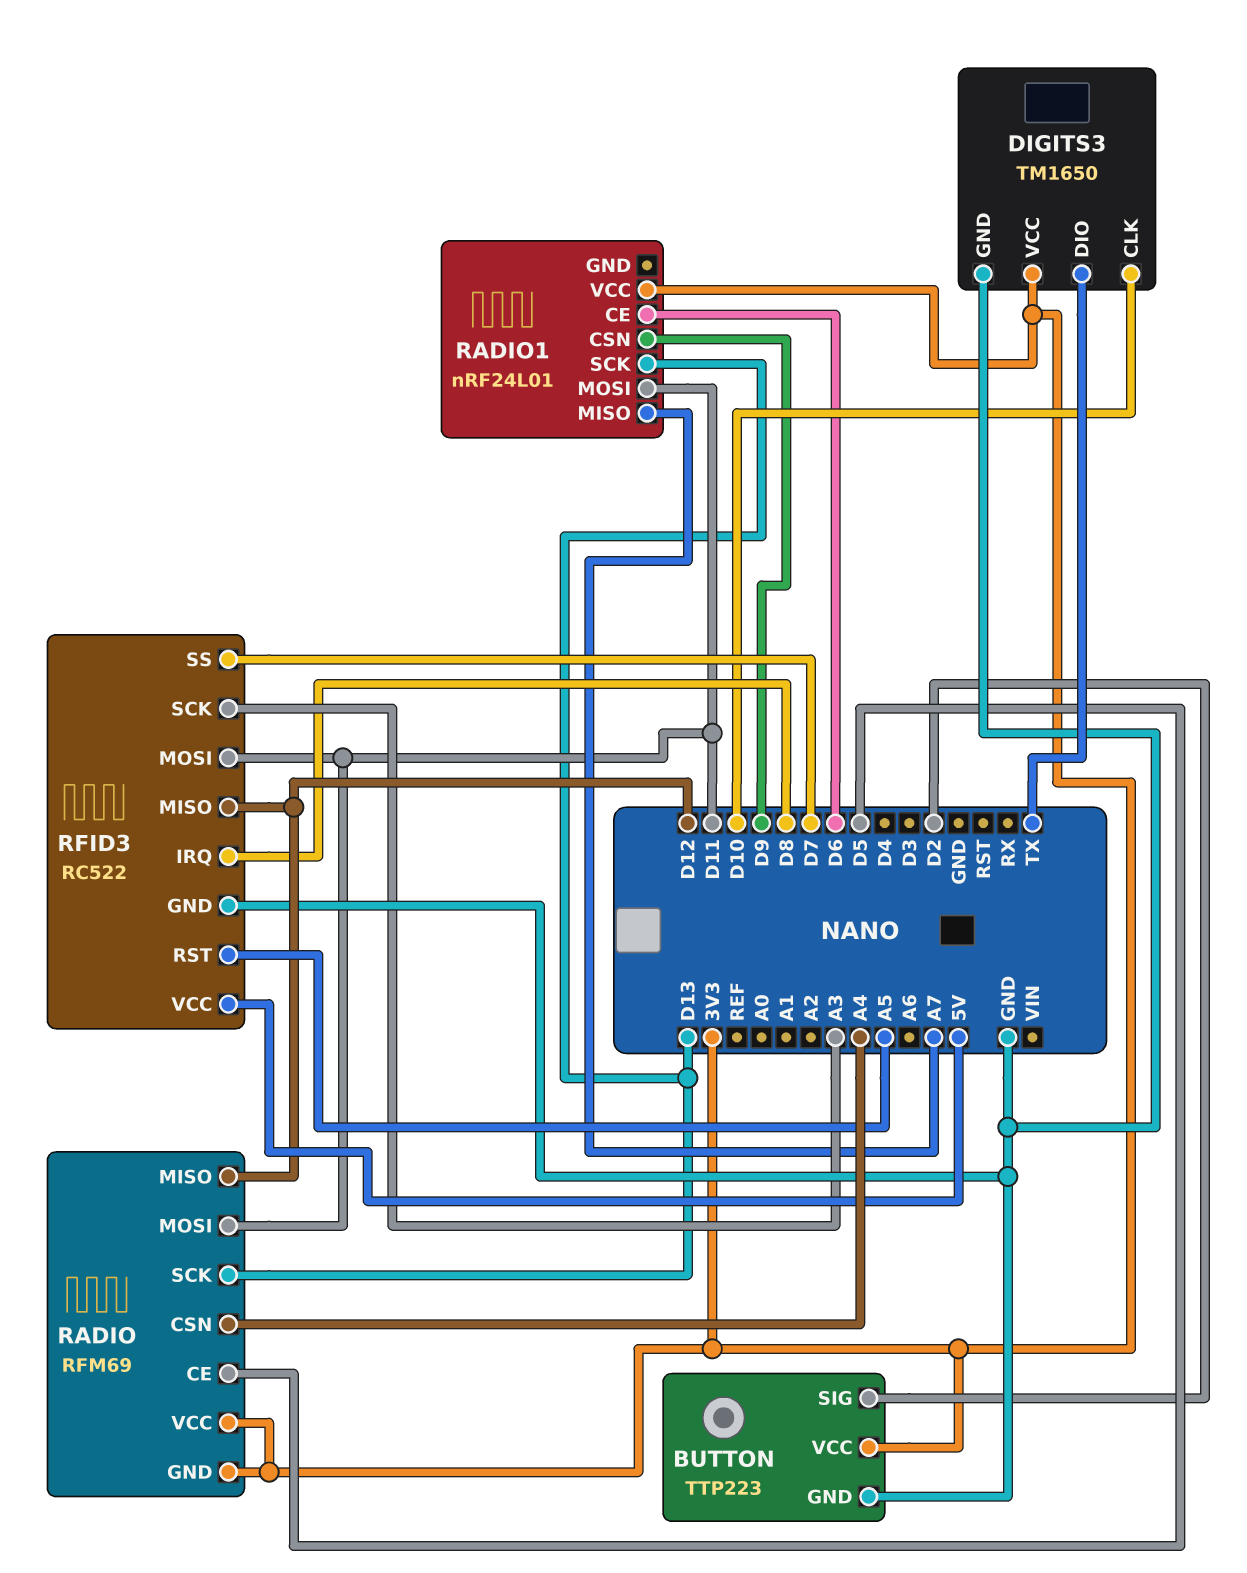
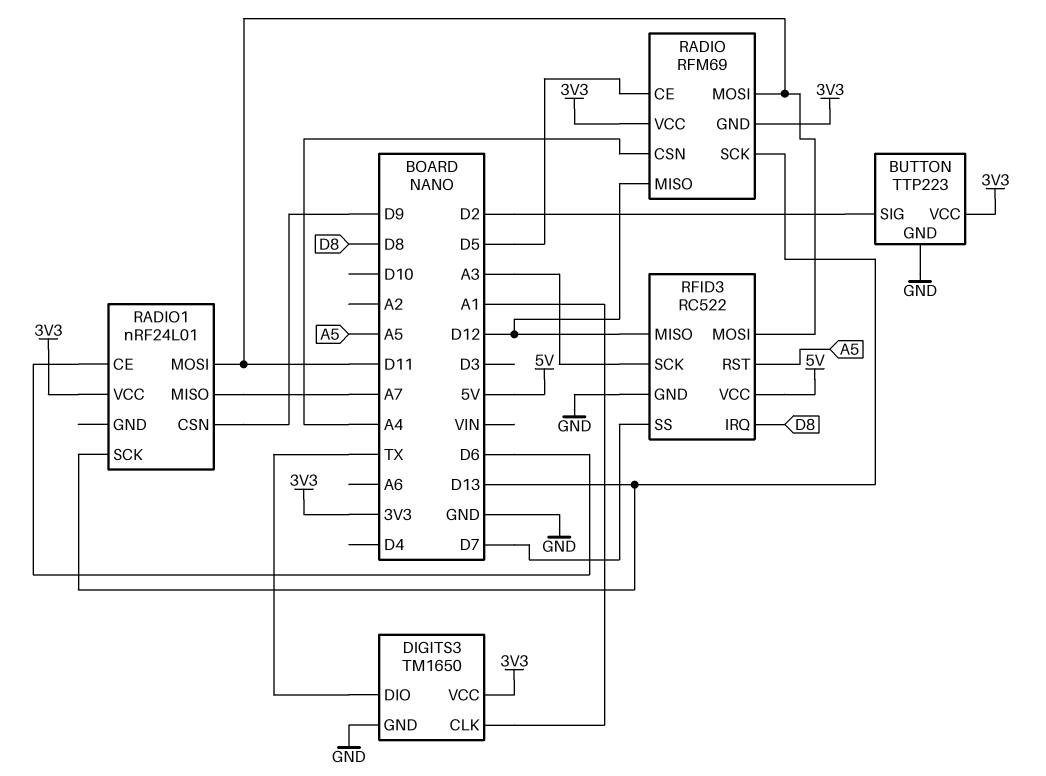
DIGITS3 pin CLK: D10 -> A1

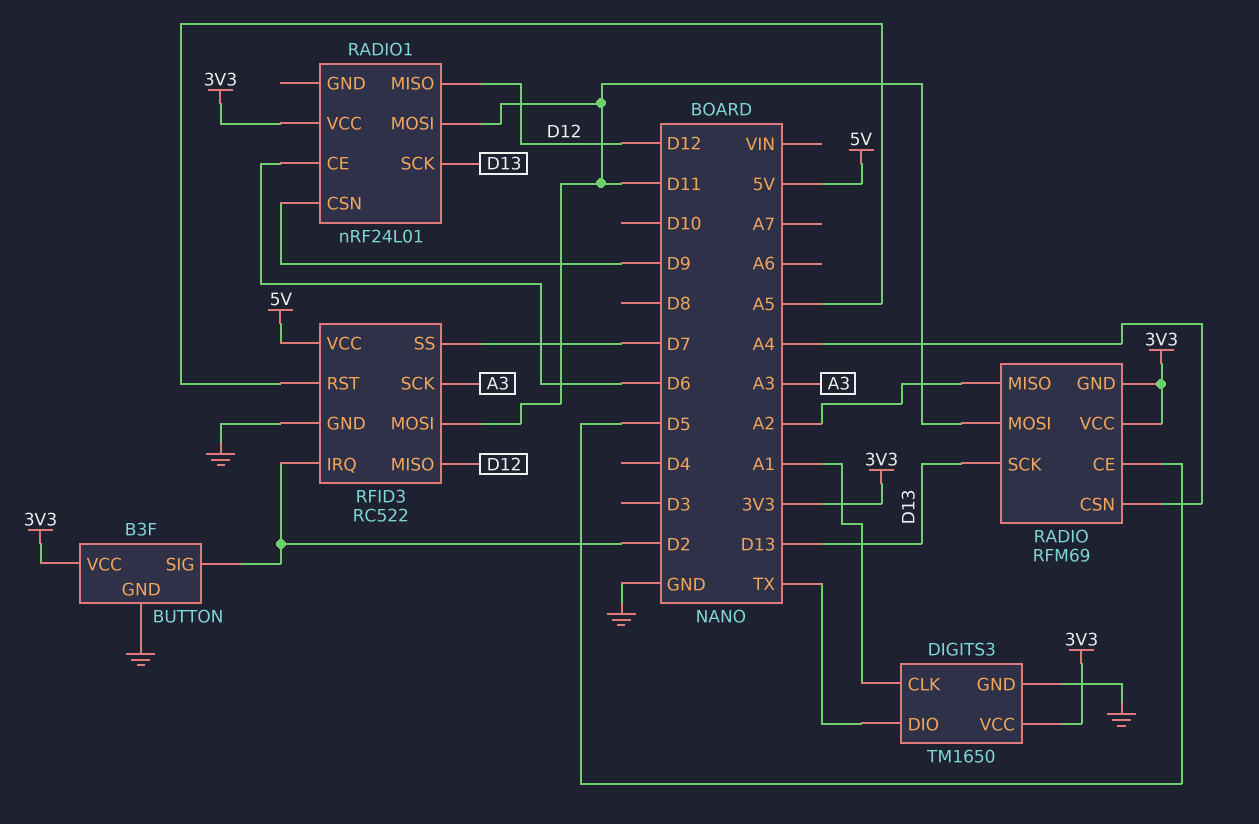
BUTTON: TTP223 -> B3F
RADIO pin MISO: D12 -> A2
RADIO1 pin MISO: A7 -> D12
RFID3 pin IRQ: D8 -> D2

